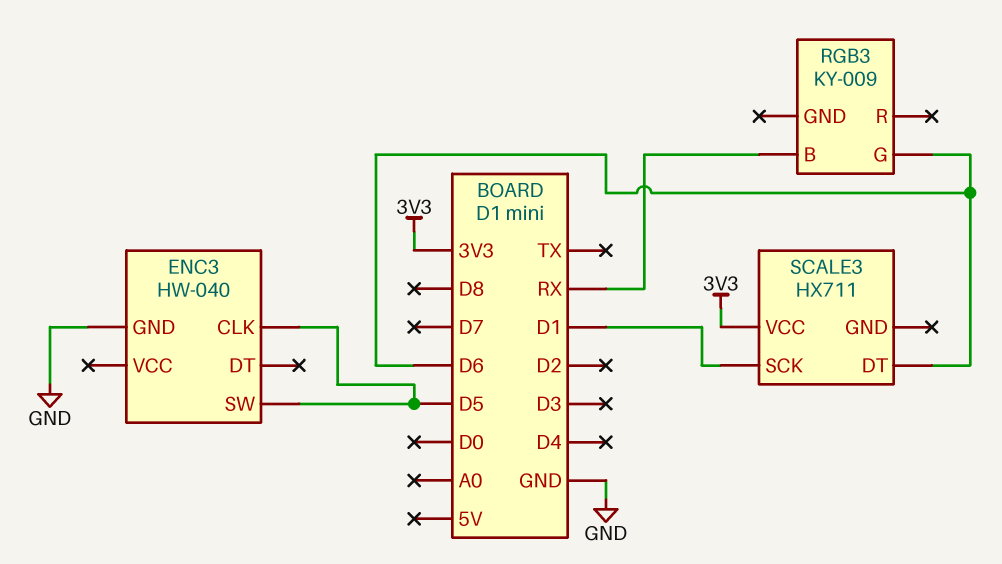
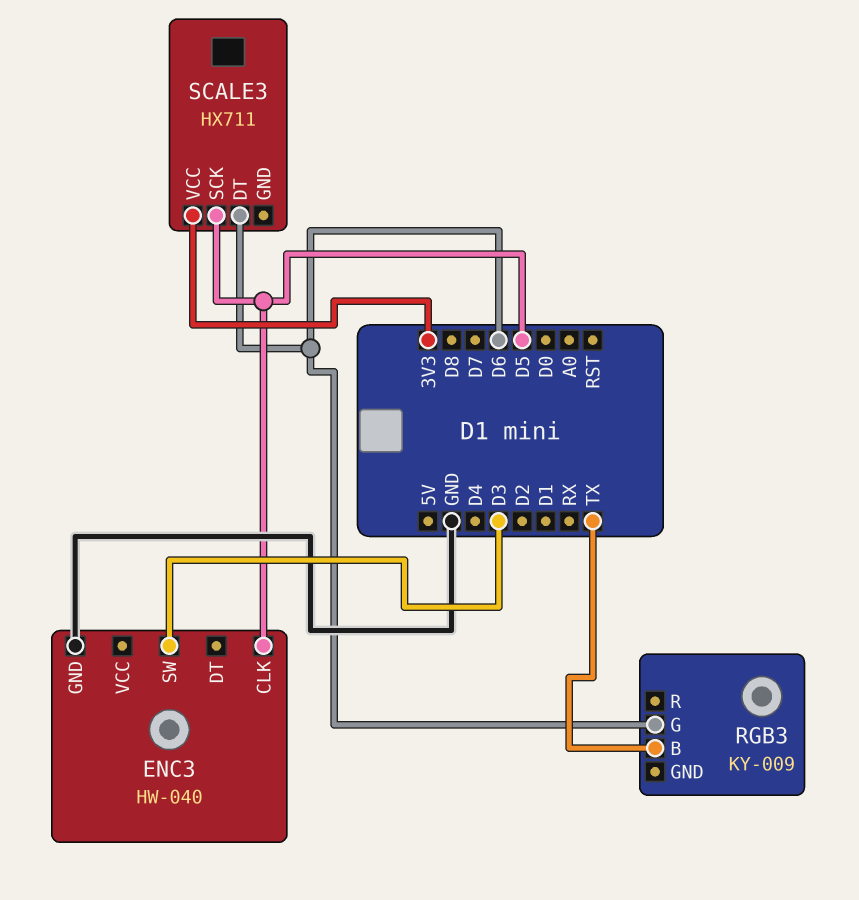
ENC3 pin SW: D5 -> D3
RGB3 pin B: RX -> TX
SCALE3 pin SCK: D1 -> D5

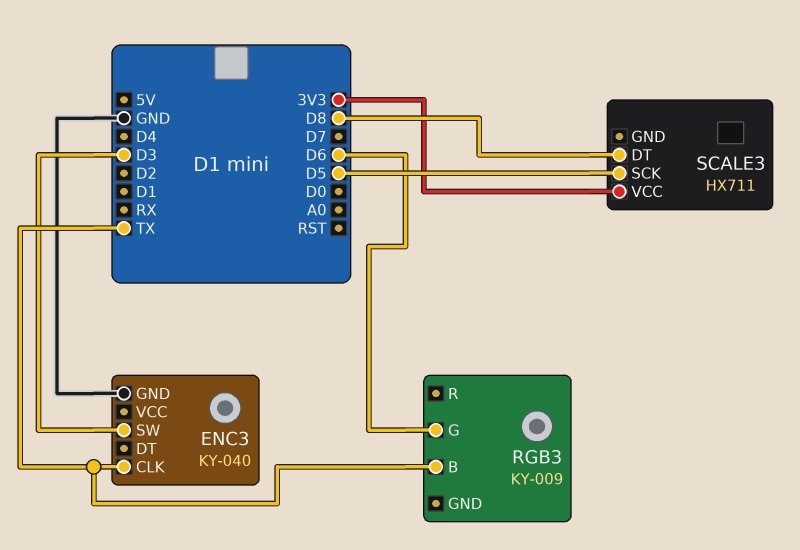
ENC3: HW-040 -> KY-040
ENC3 pin CLK: D5 -> TX
SCALE3 pin DT: D6 -> D8

